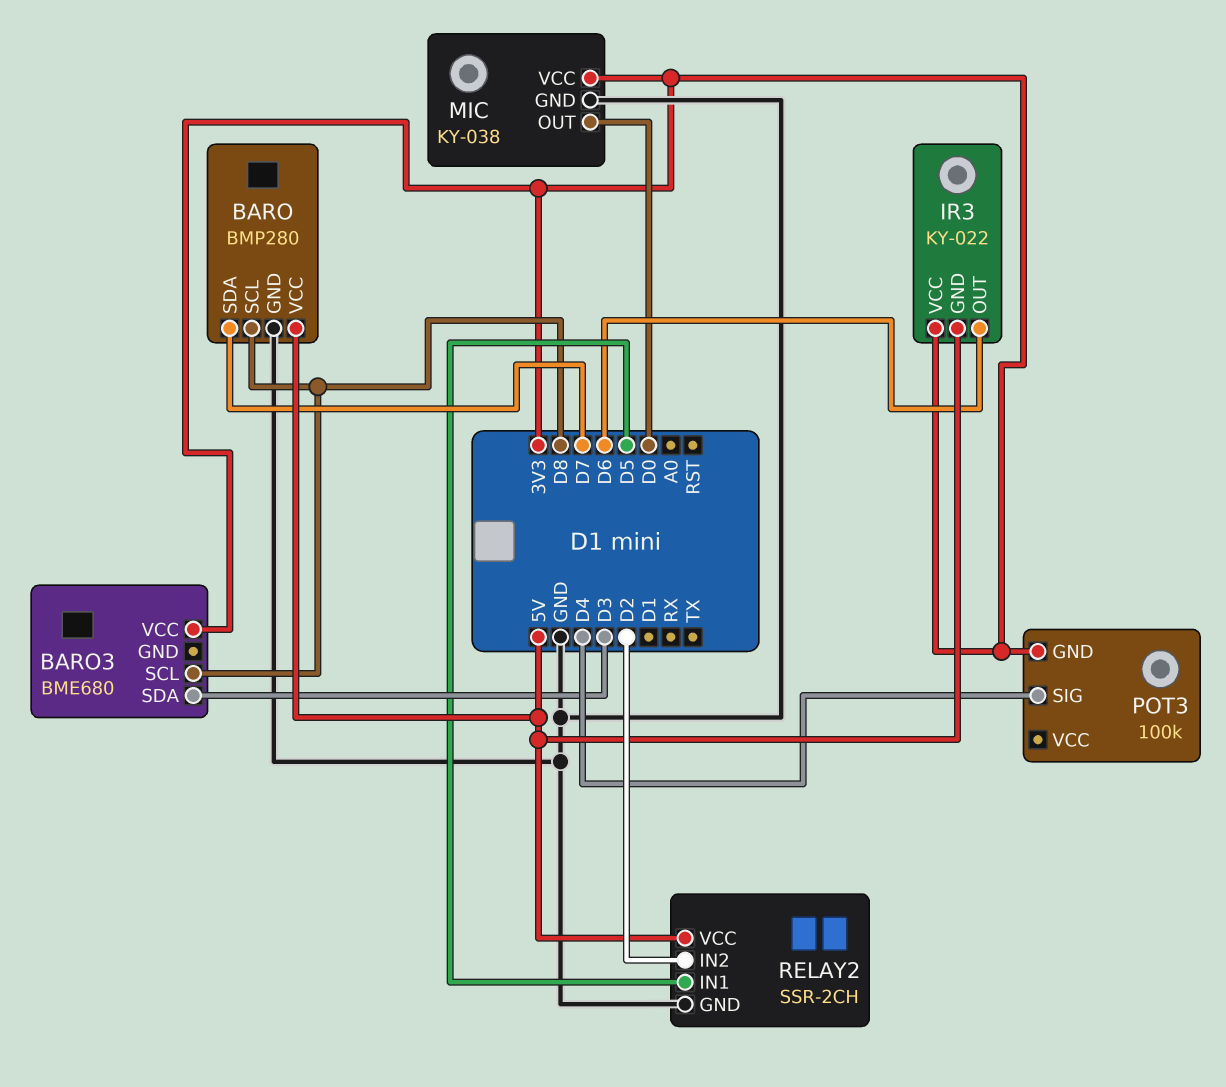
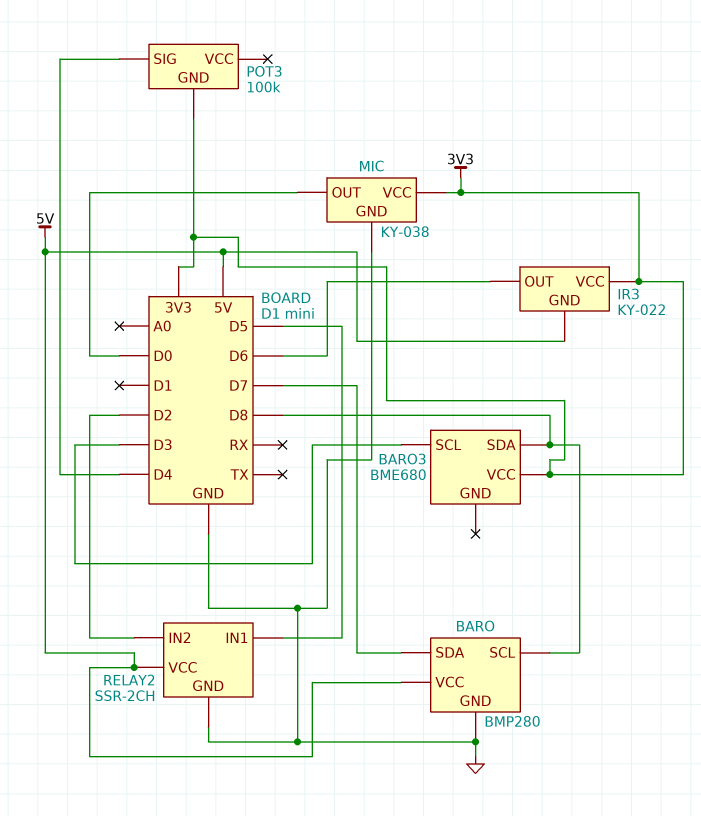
BARO3 pin SCL: D8 -> D3
BARO3 pin SDA: D3 -> D8

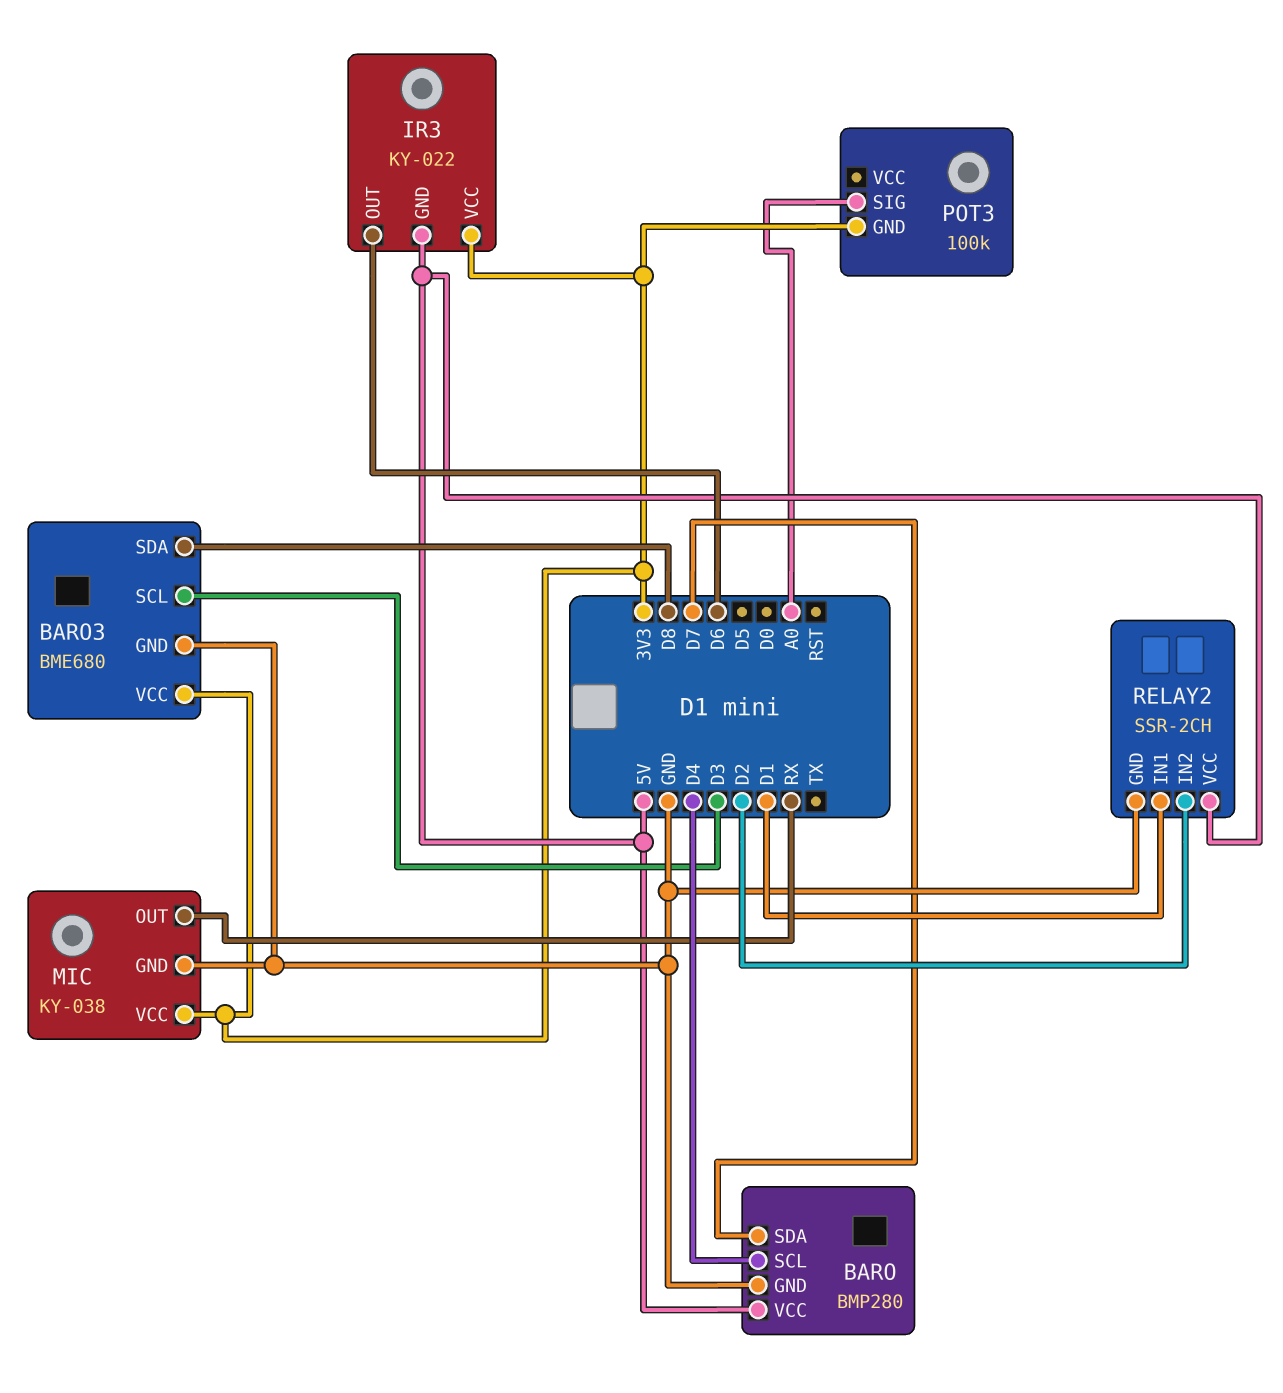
BARO pin SCL: D8 -> D4
BARO3 pin GND: none -> GND
MIC pin OUT: D0 -> RX
POT3 pin SIG: D4 -> A0
RELAY2 pin IN1: D5 -> D1

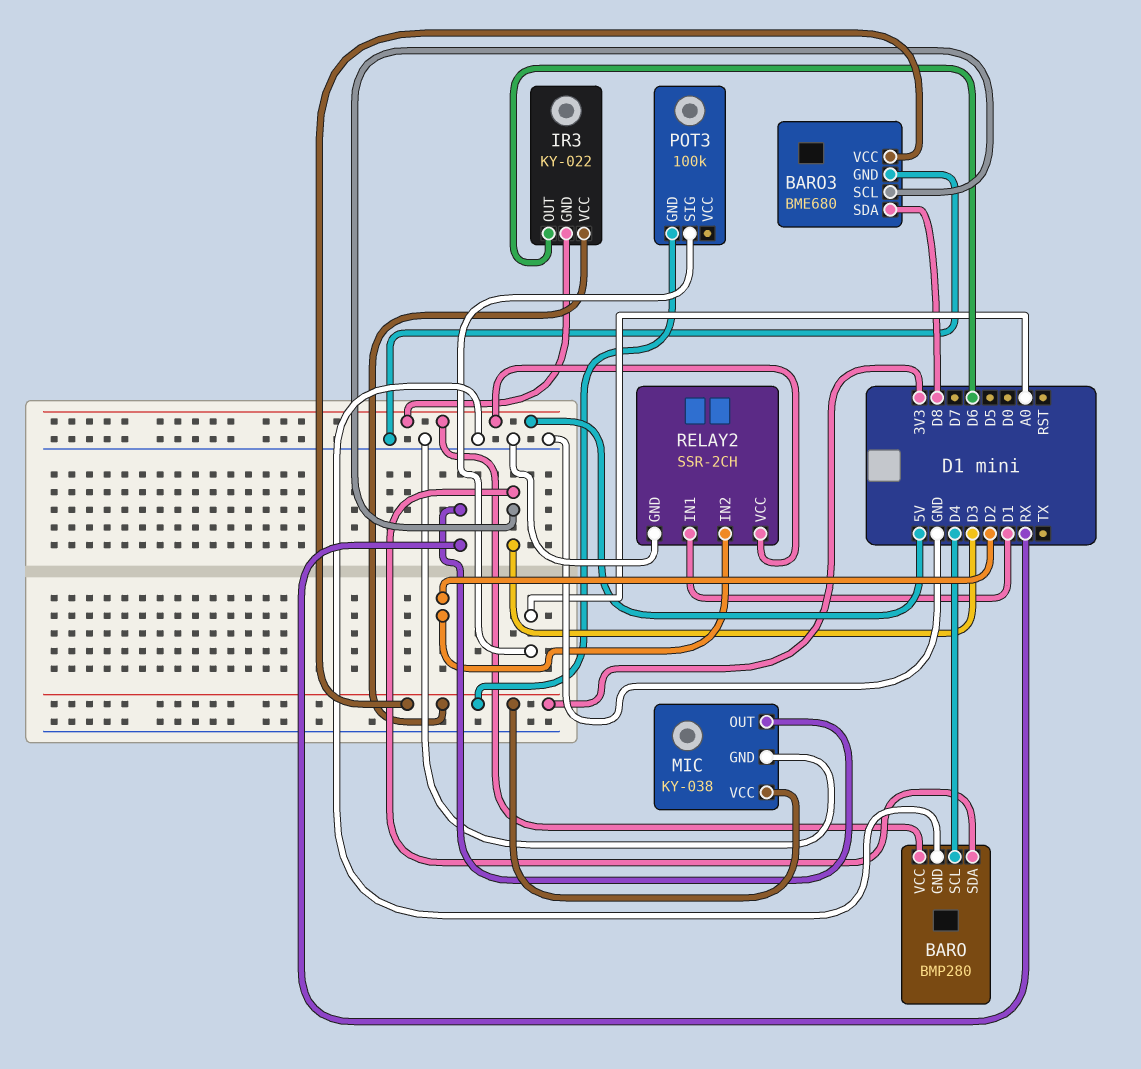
BARO pin SDA: D7 -> D3

